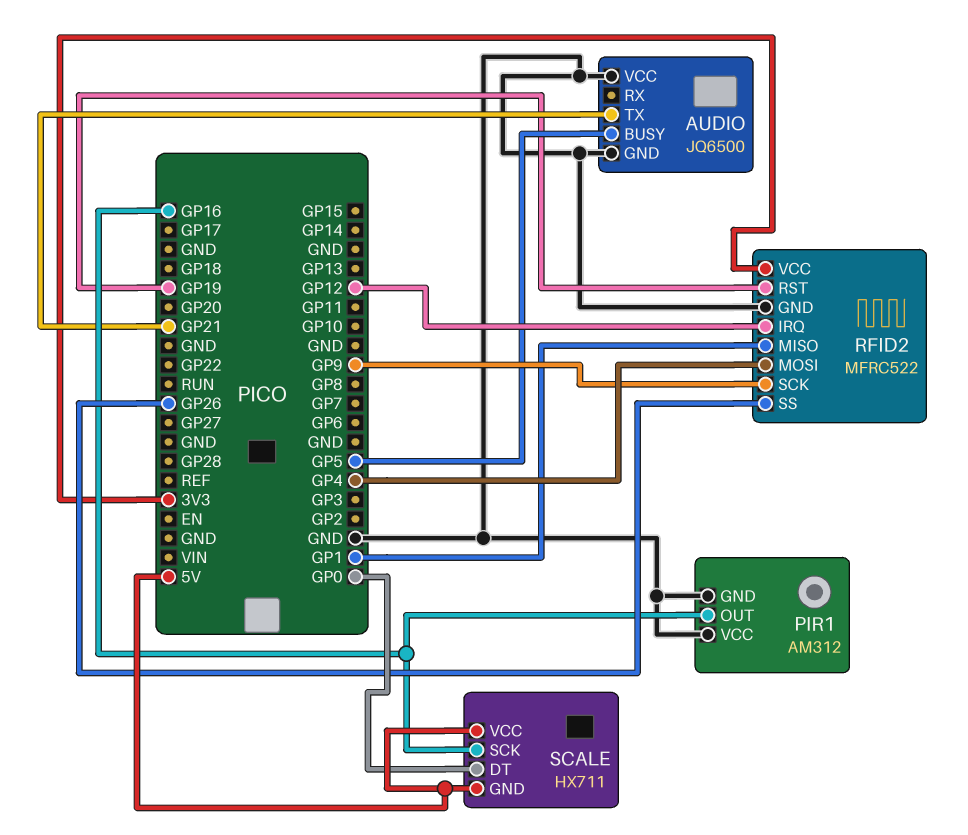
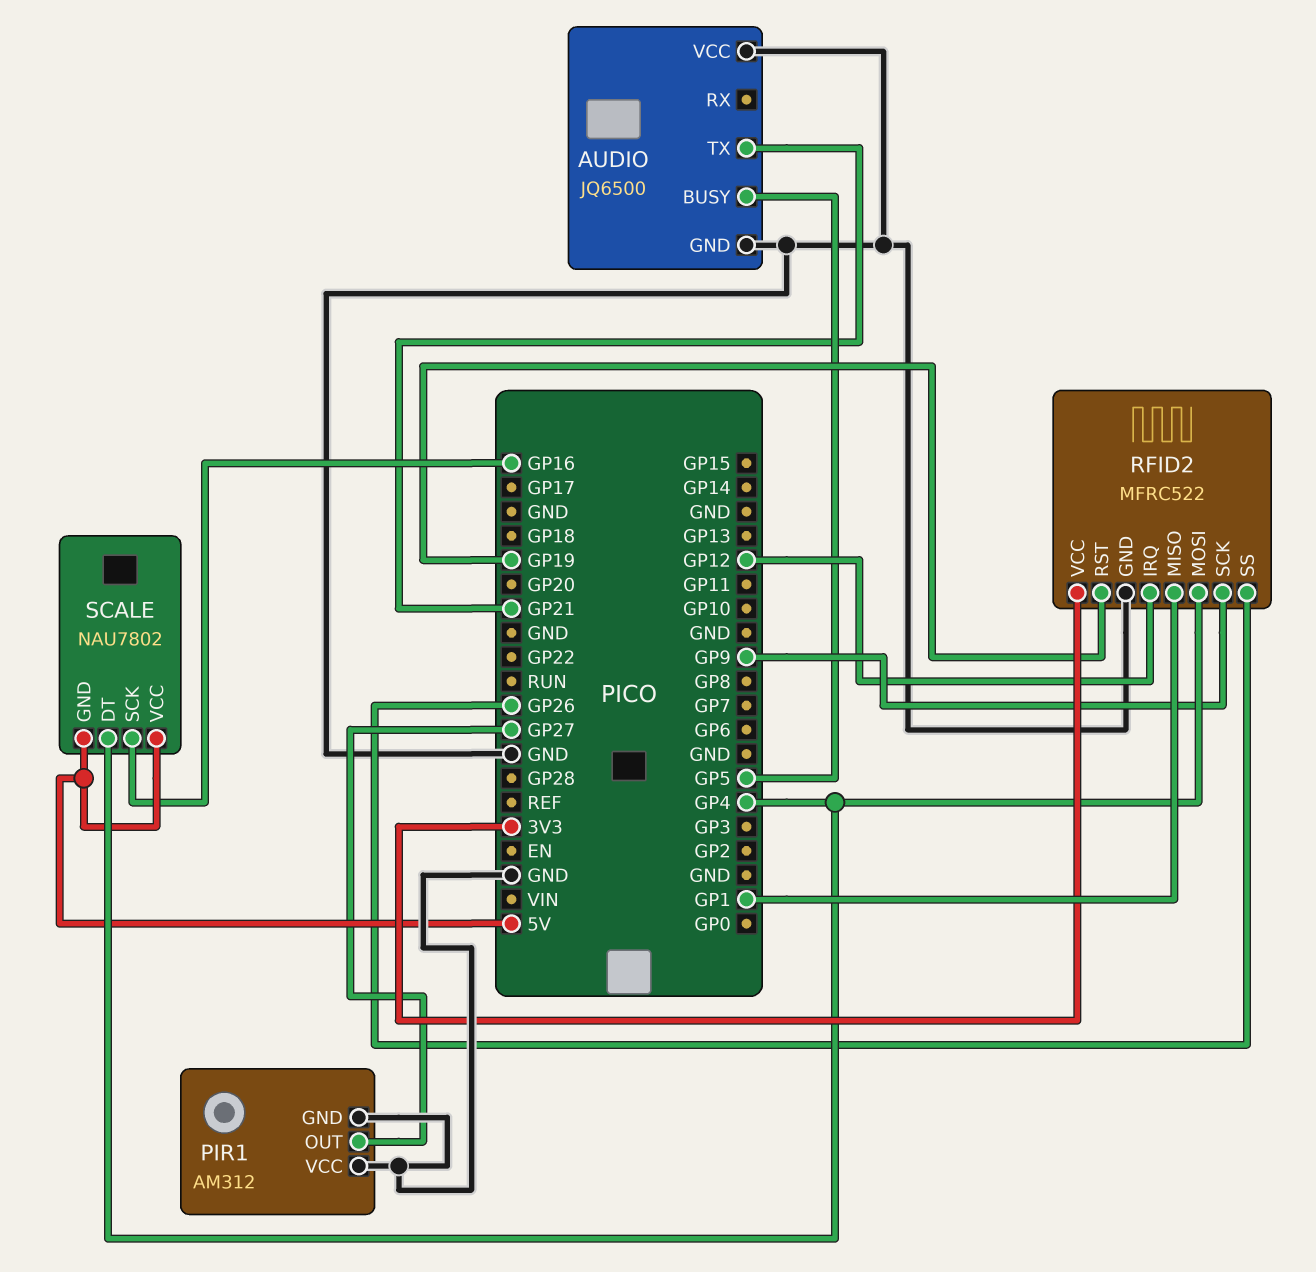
PIR1 pin OUT: GP16 -> GP27
SCALE: HX711 -> NAU7802
SCALE pin DT: GP0 -> GP4

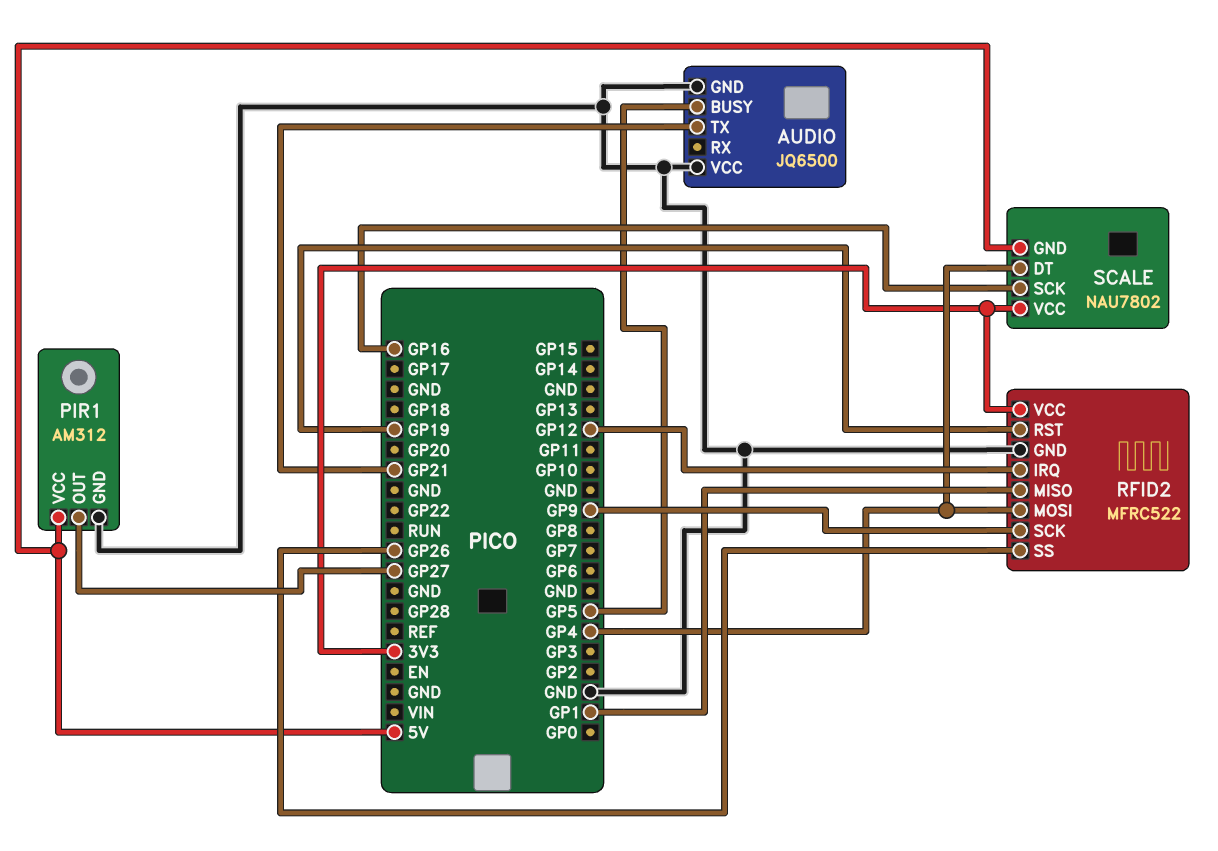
PIR1 pin VCC: GND -> 5V
SCALE pin VCC: 5V -> 3V3

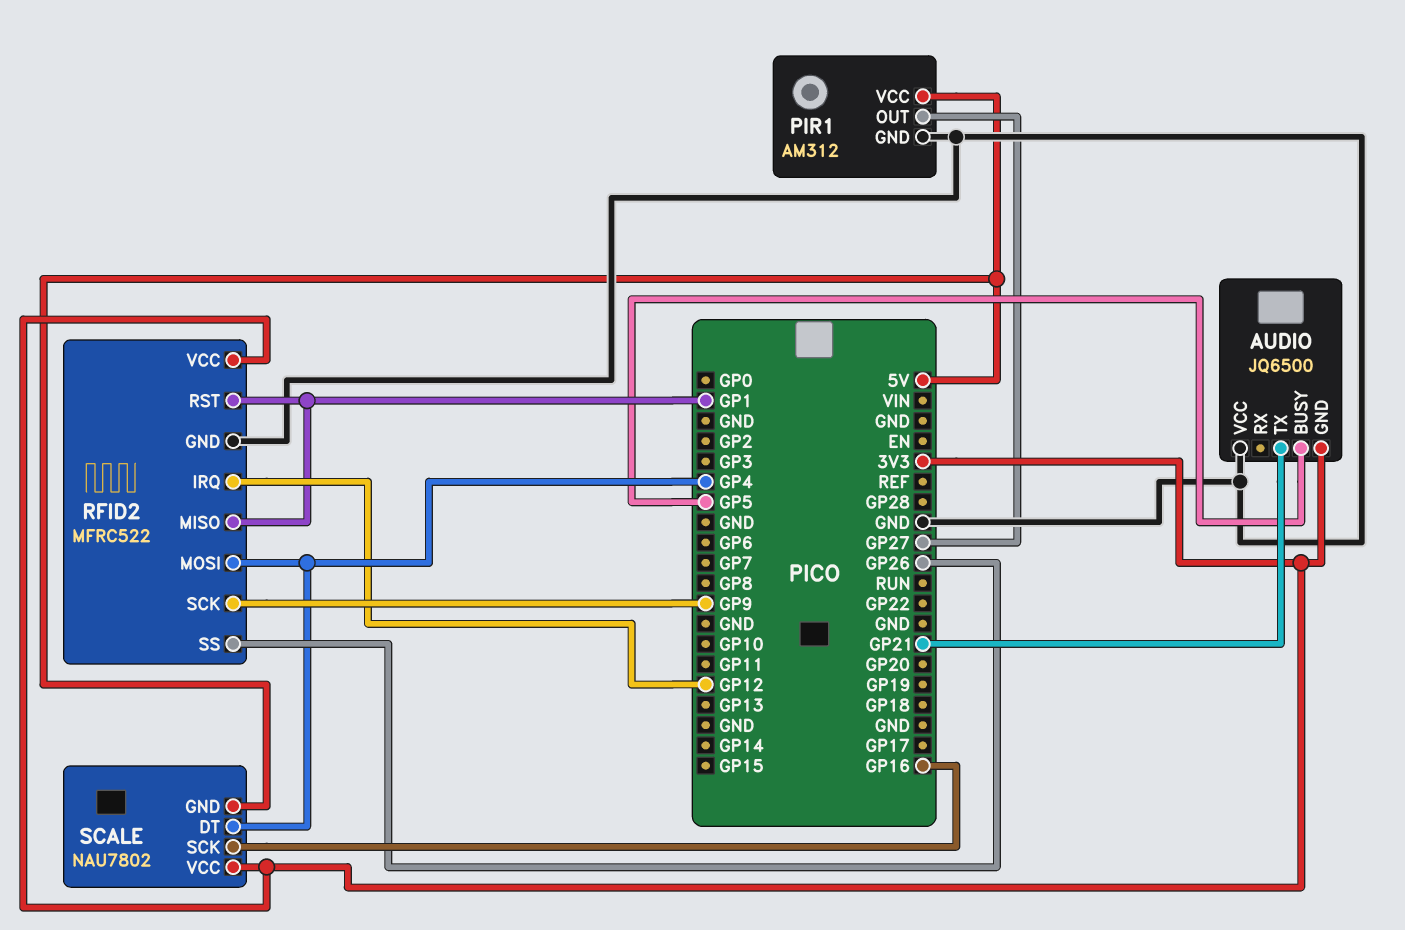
AUDIO pin GND: GND -> 3V3
RFID2 pin RST: GP19 -> GP1

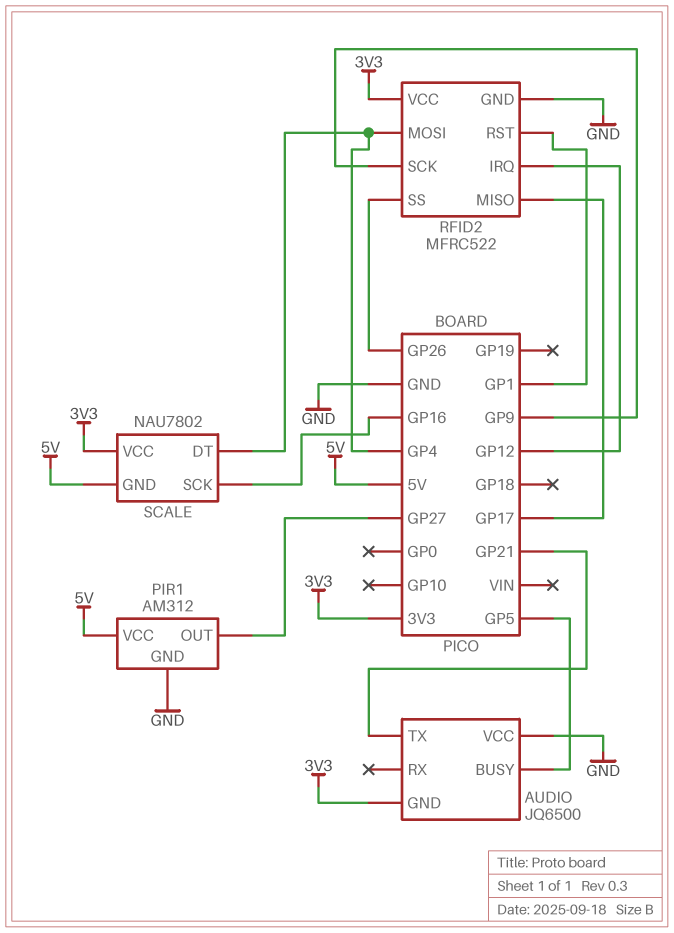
RFID2 pin MISO: GP1 -> GP17

